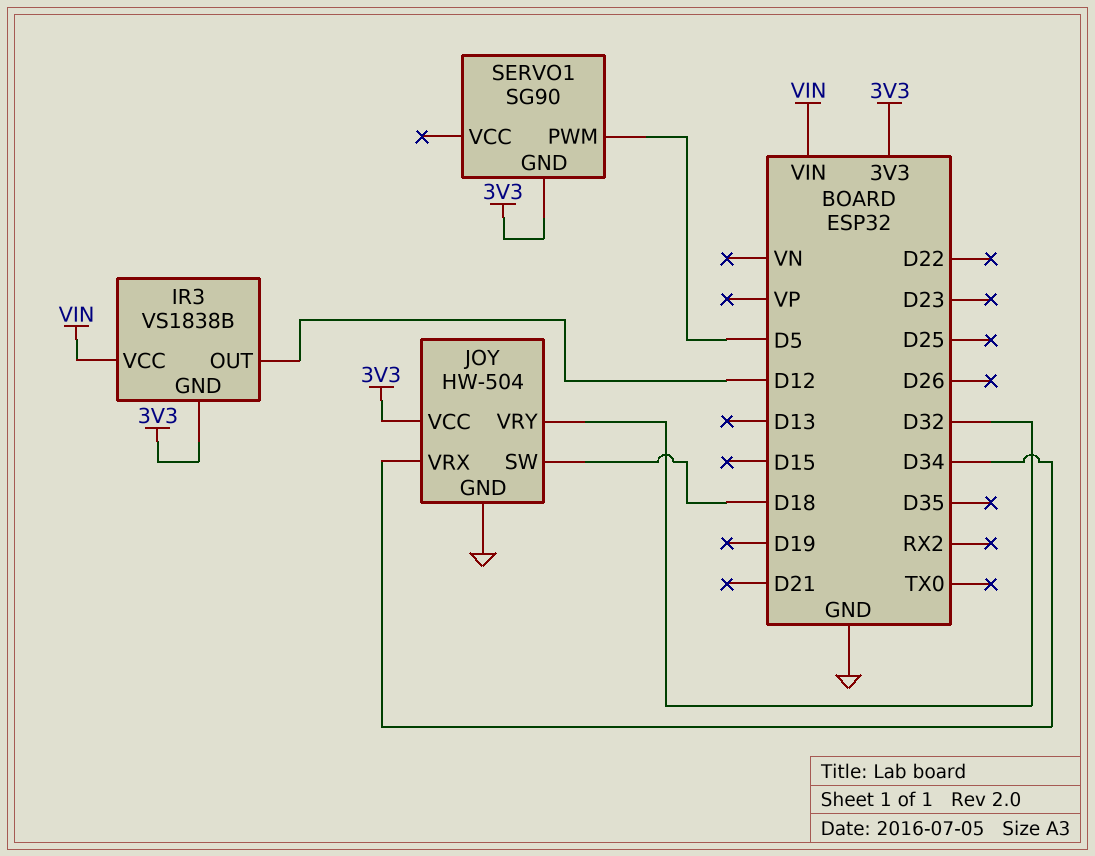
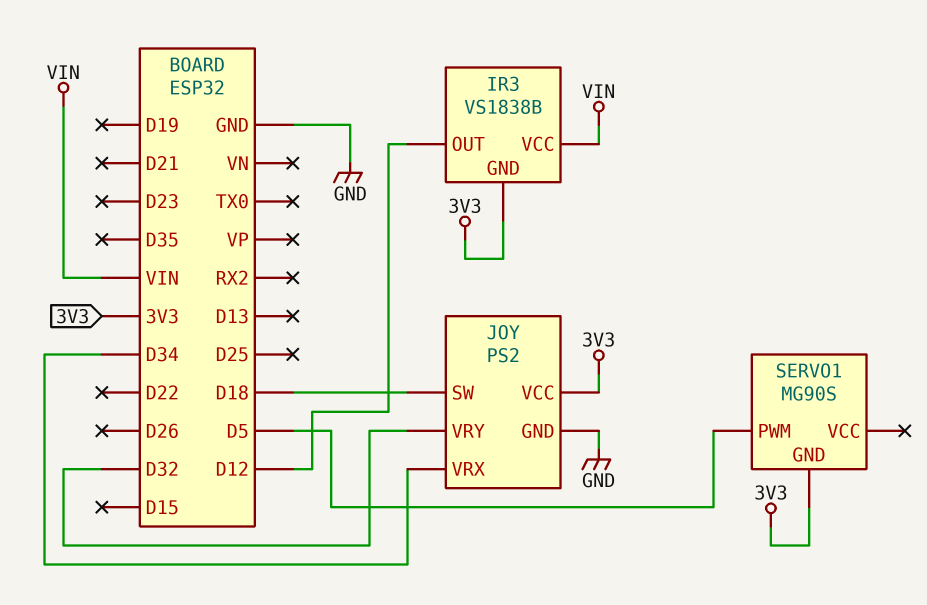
JOY: HW-504 -> PS2
SERVO1: SG90 -> MG90S

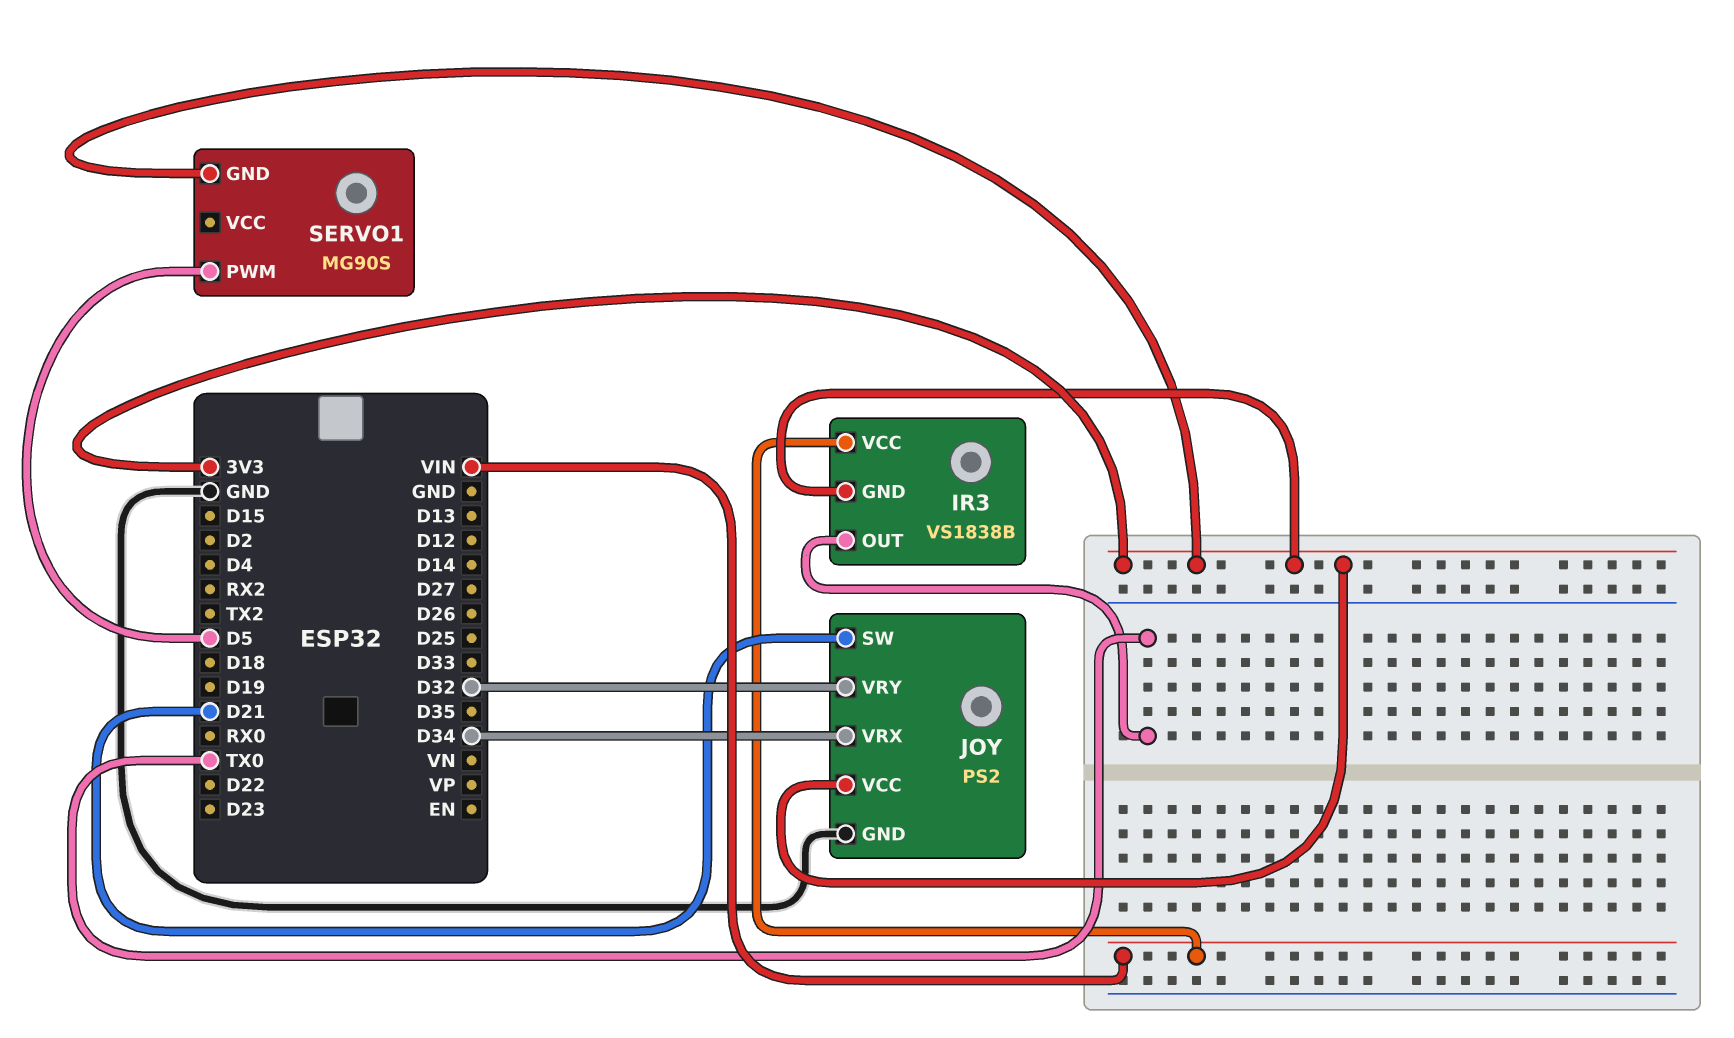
IR3 pin OUT: D12 -> TX0
JOY pin SW: D18 -> D21

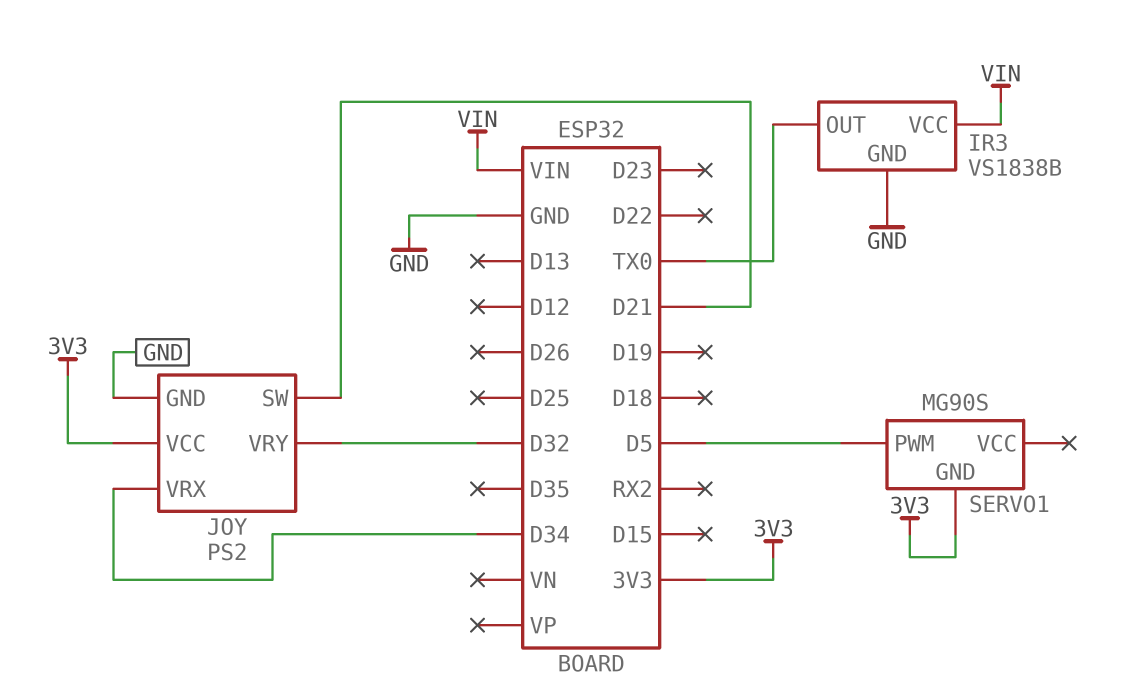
IR3 pin GND: 3V3 -> GND

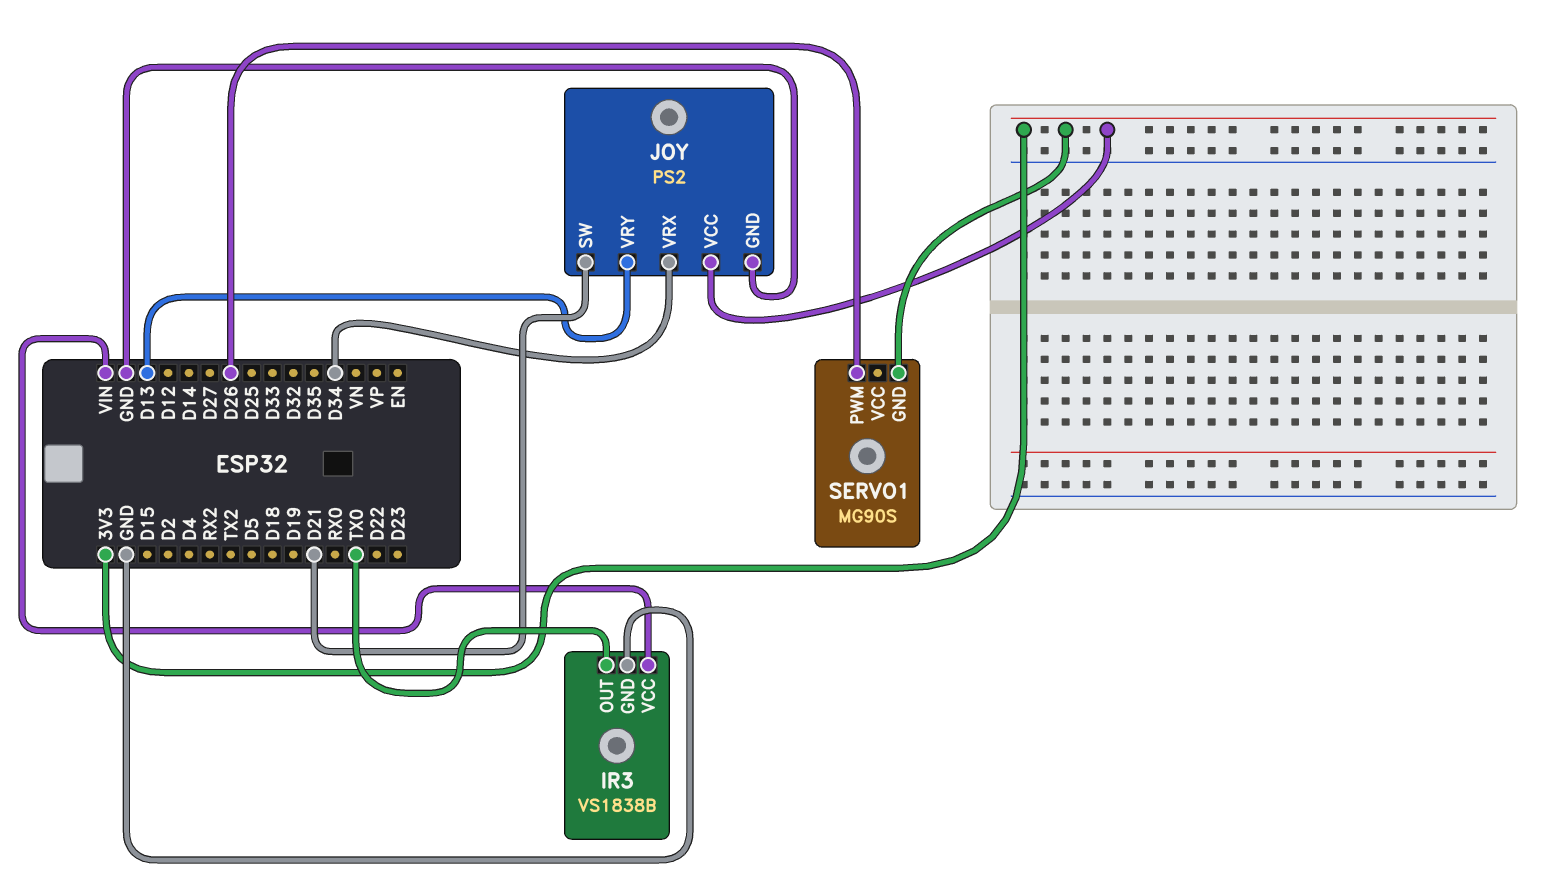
JOY pin VRY: D32 -> D13
SERVO1 pin PWM: D5 -> D26

